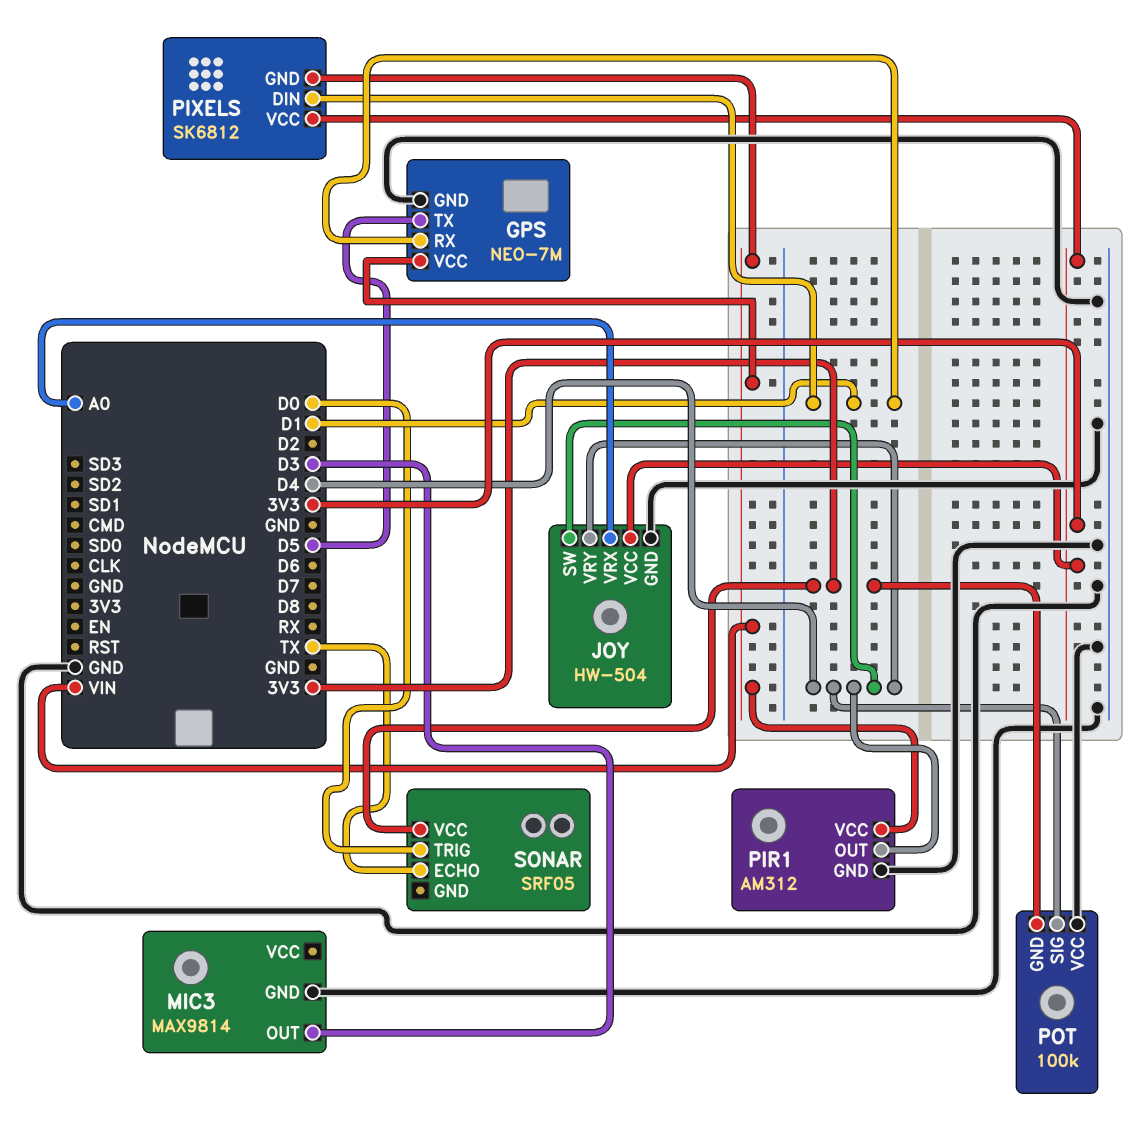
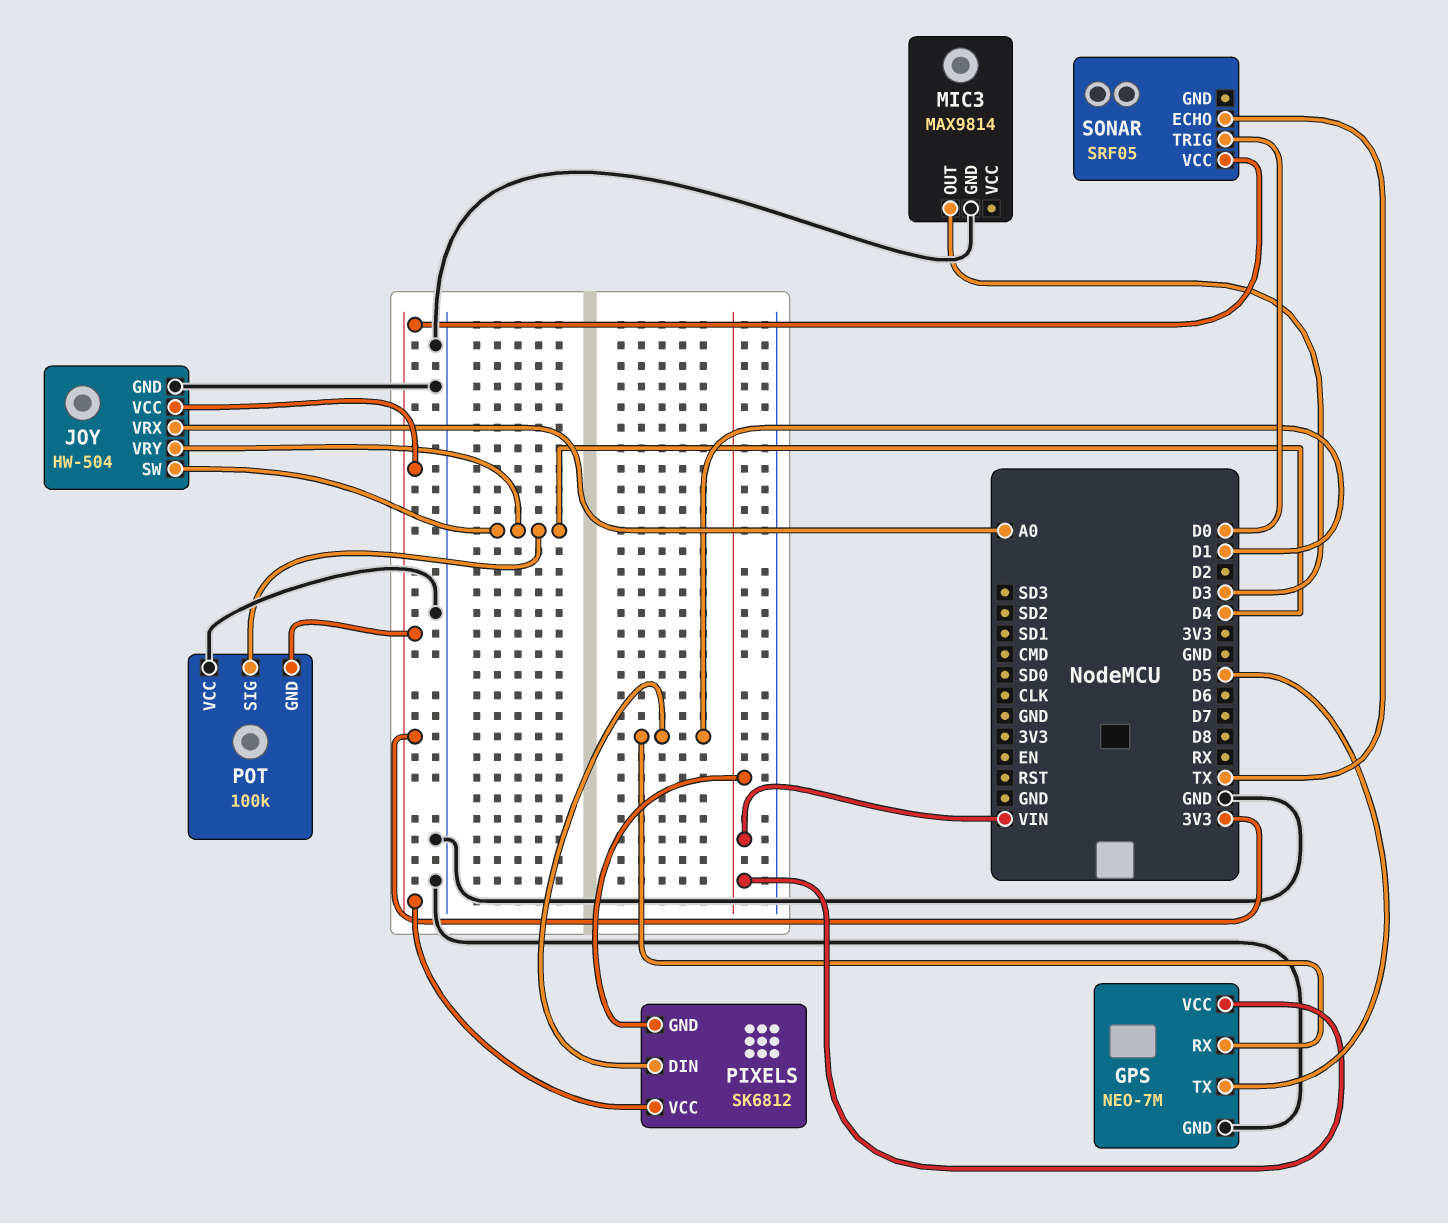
PIR1: AM312 -> none
PIR1 pin GND: GND -> none
PIR1 pin OUT: D4 -> none
PIR1 pin VCC: VIN -> none

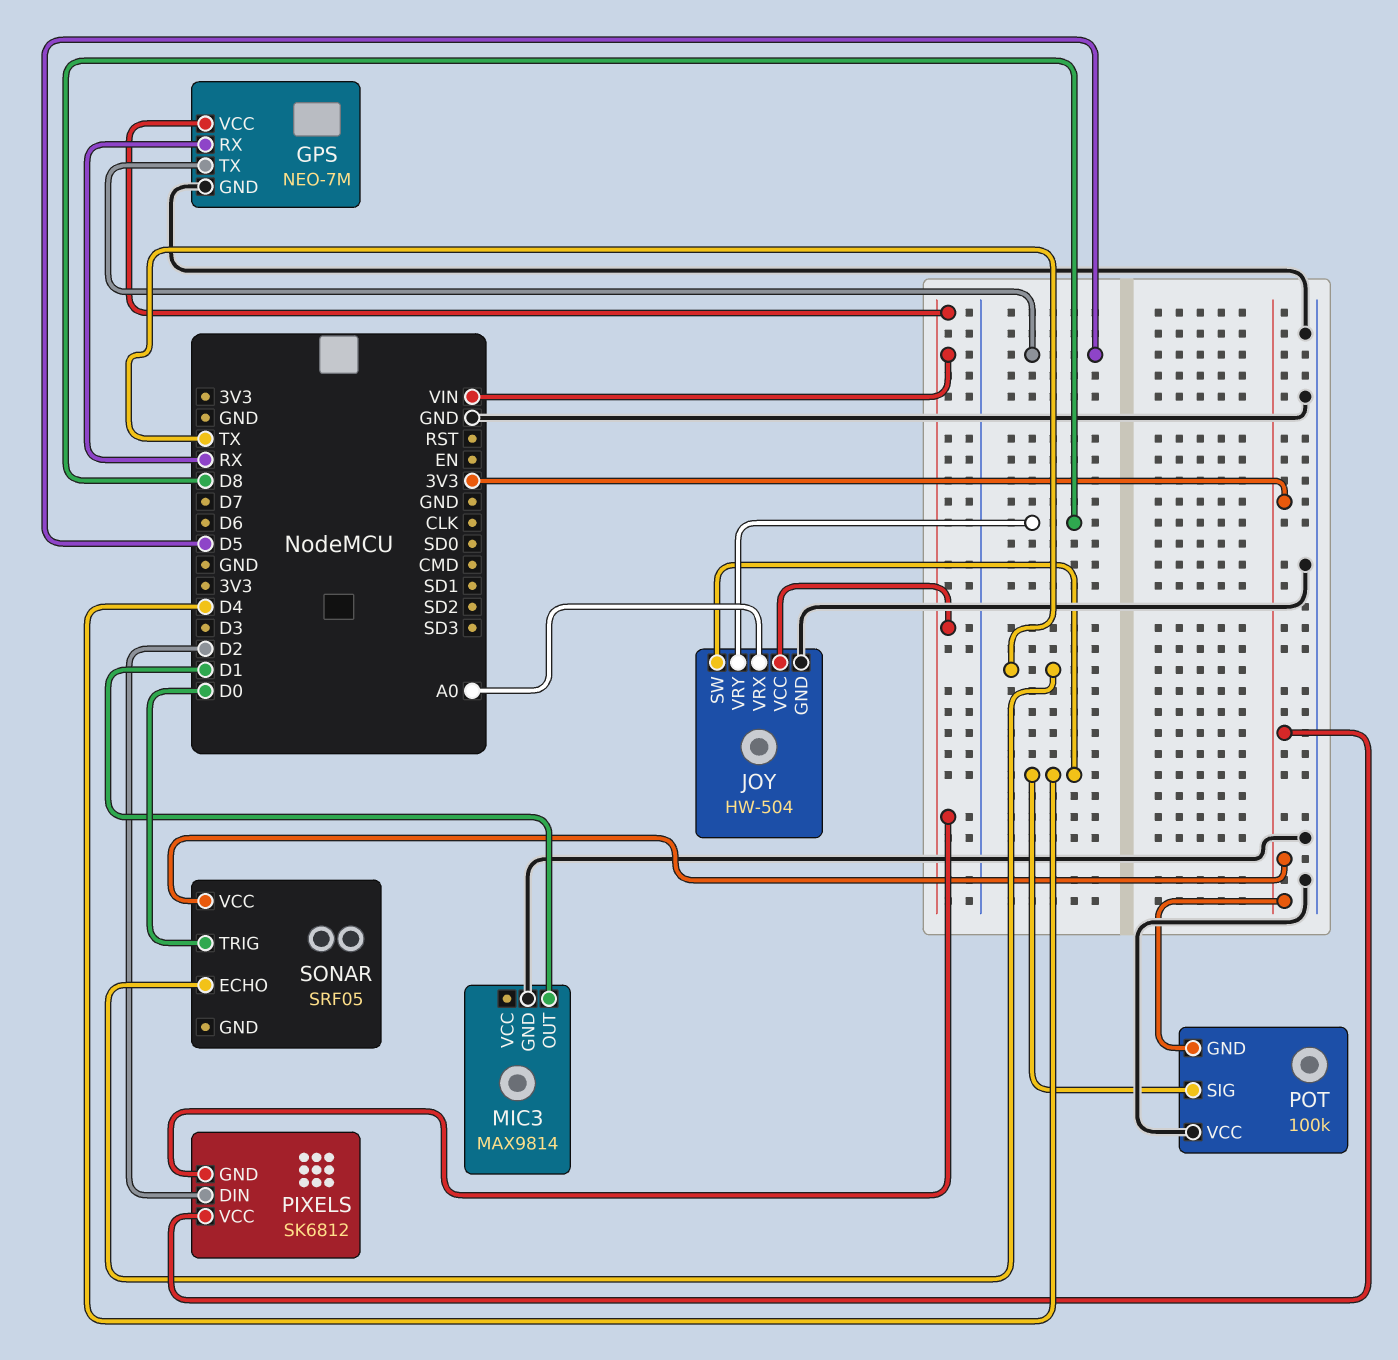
GPS pin RX: D1 -> RX
JOY pin VCC: 3V3 -> VIN
JOY pin VRY: D4 -> D8
MIC3 pin OUT: D3 -> D1
PIXELS pin DIN: D1 -> D2

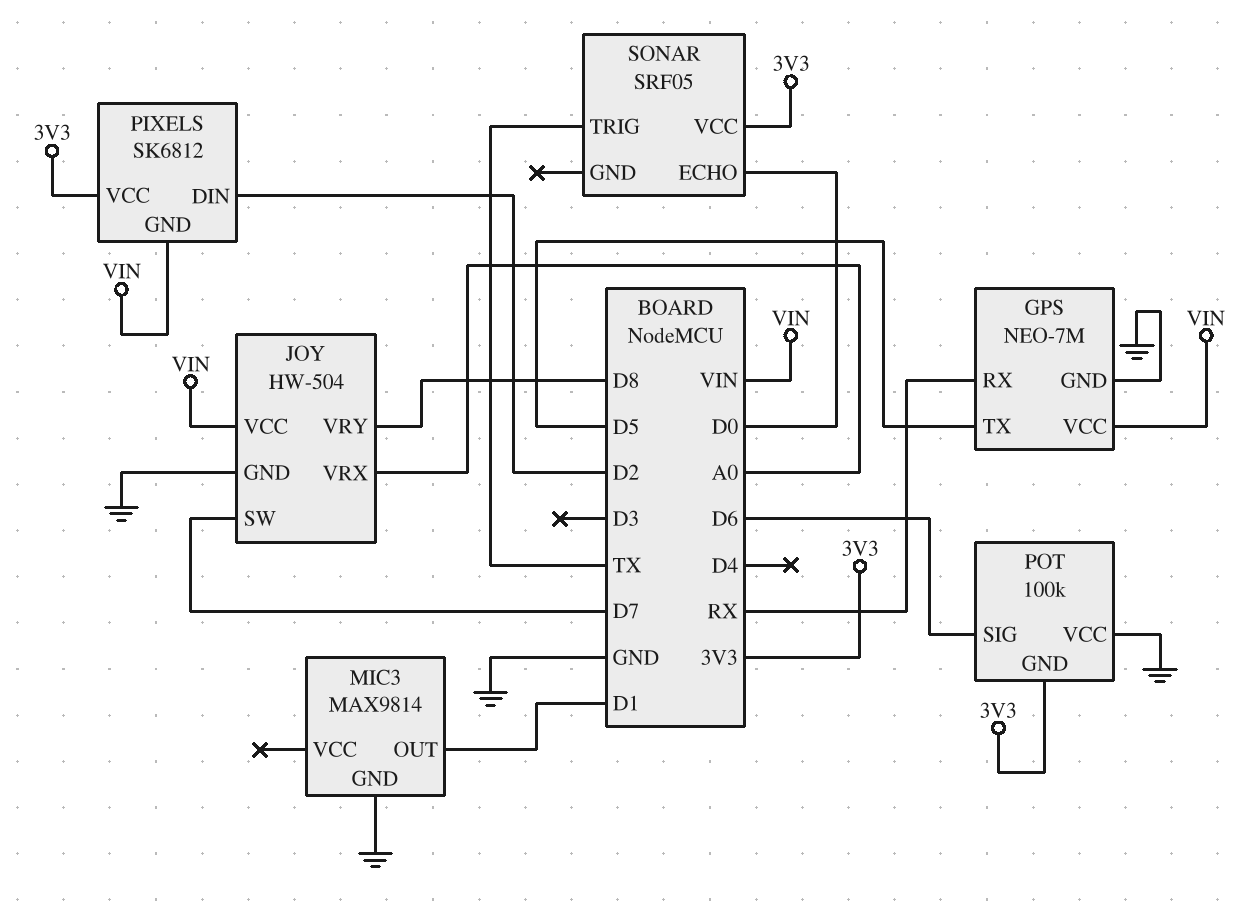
JOY pin SW: D4 -> D7
POT pin SIG: D4 -> D6
SONAR pin ECHO: TX -> D0
SONAR pin TRIG: D0 -> TX

